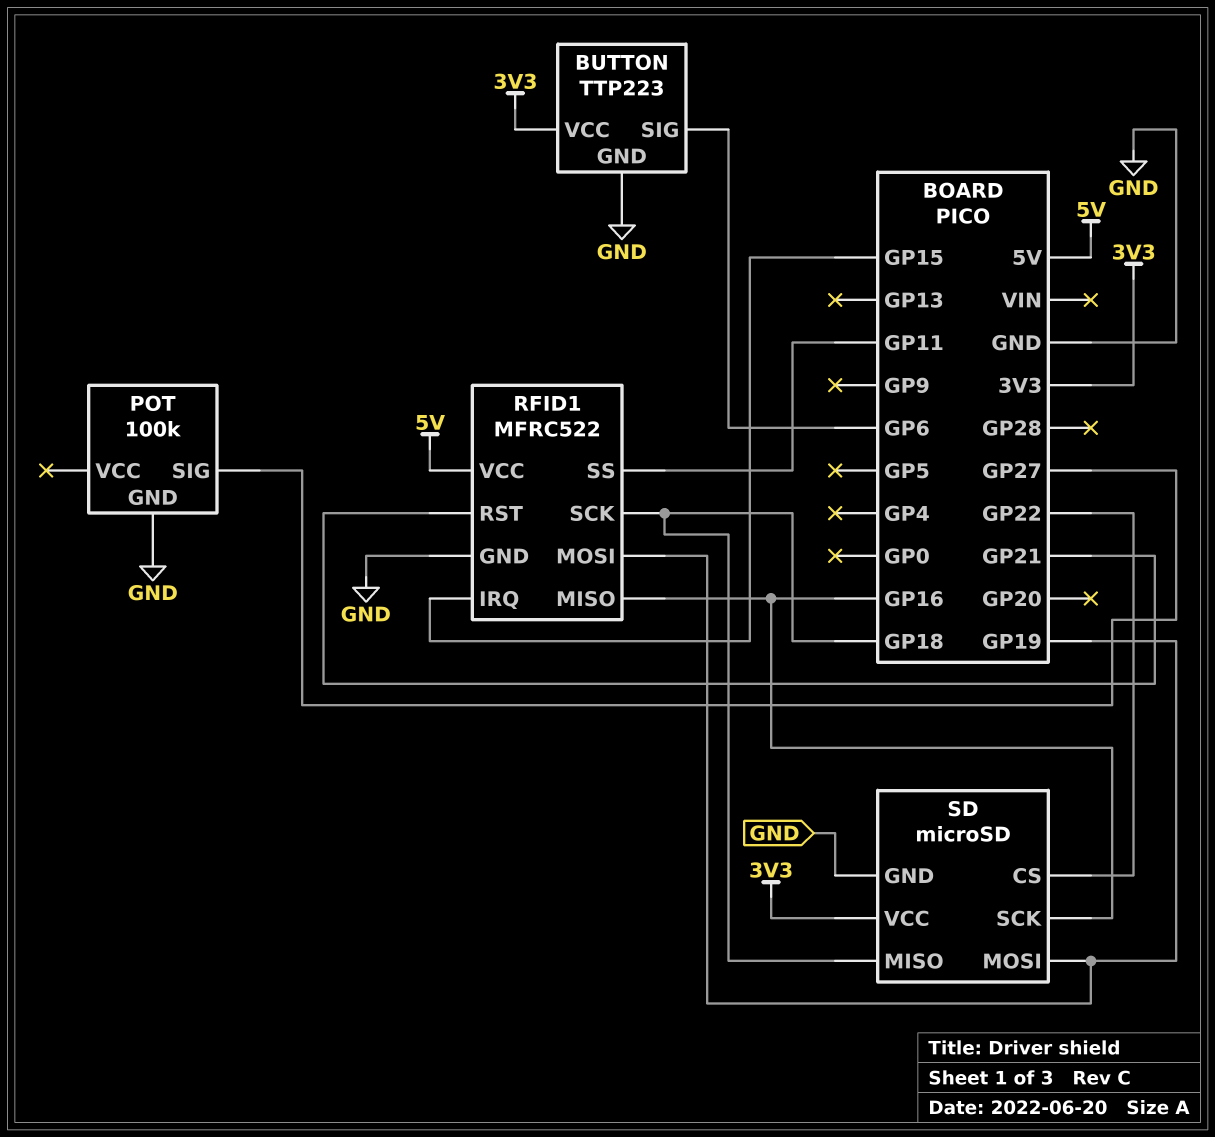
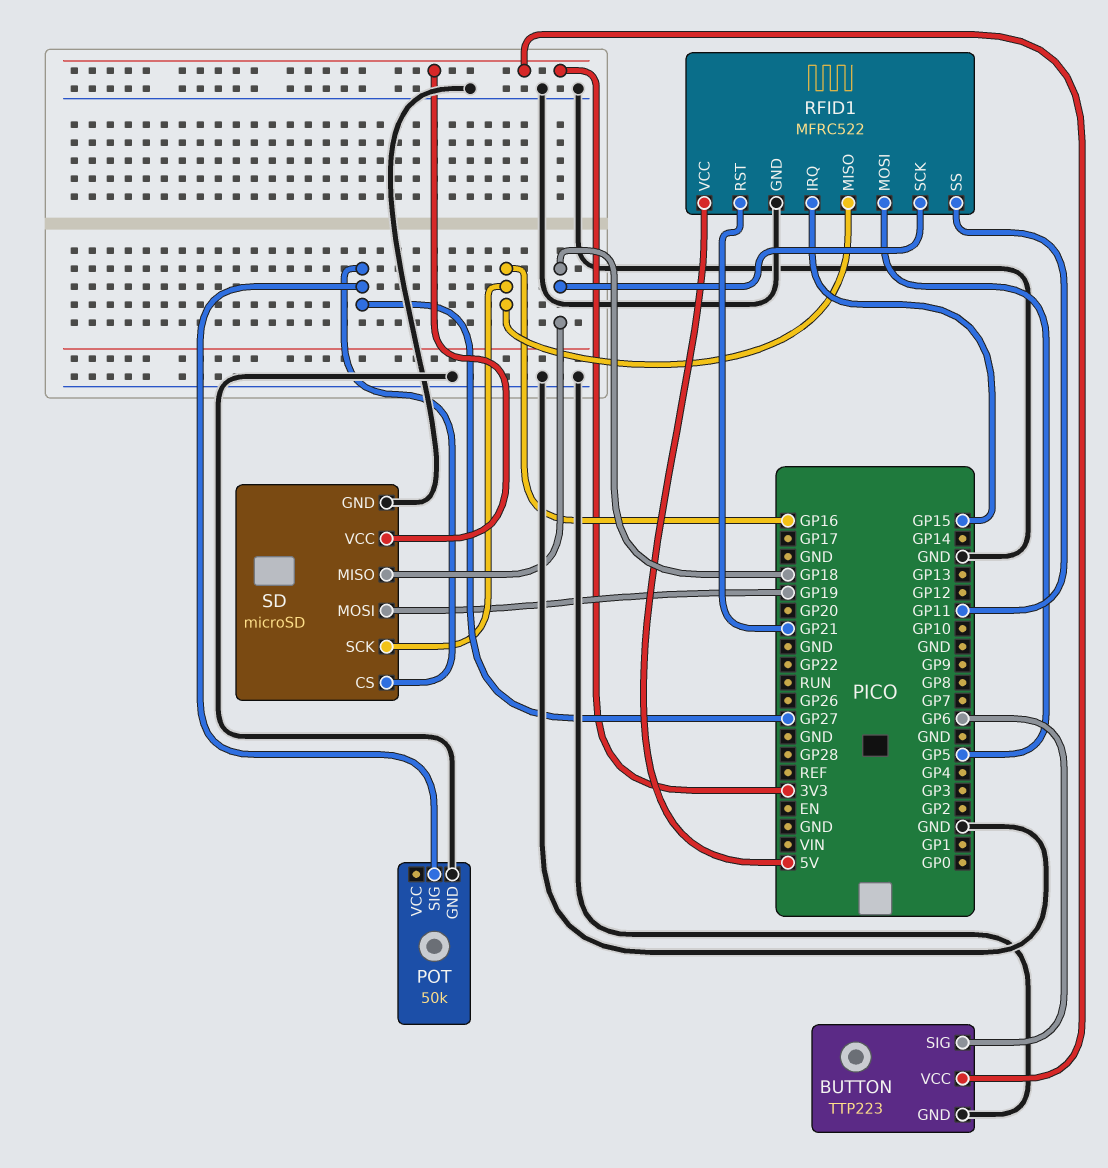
POT: 100k -> 50k
RFID1 pin MOSI: GP19 -> GP5
SD pin CS: GP22 -> GP27

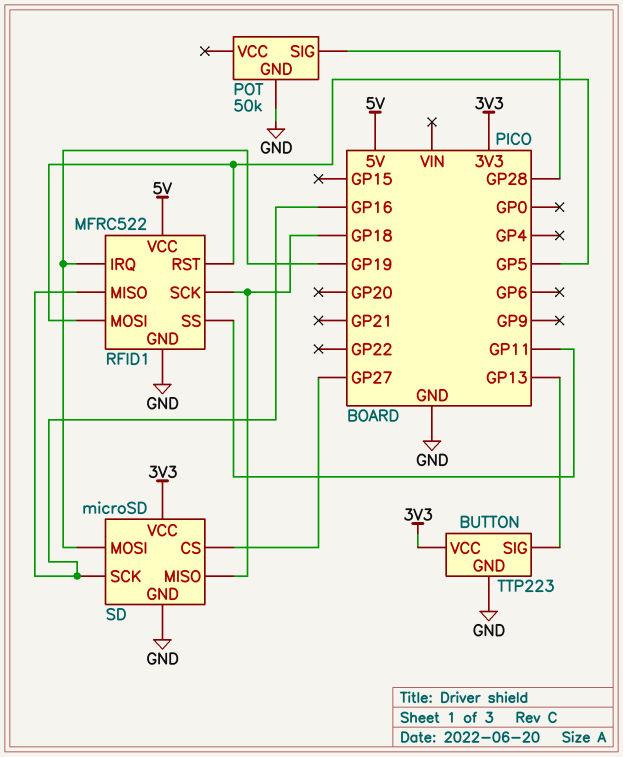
BUTTON pin SIG: GP6 -> GP13
POT pin SIG: GP27 -> GP28
RFID1 pin IRQ: GP15 -> GP19
RFID1 pin RST: GP21 -> GP5

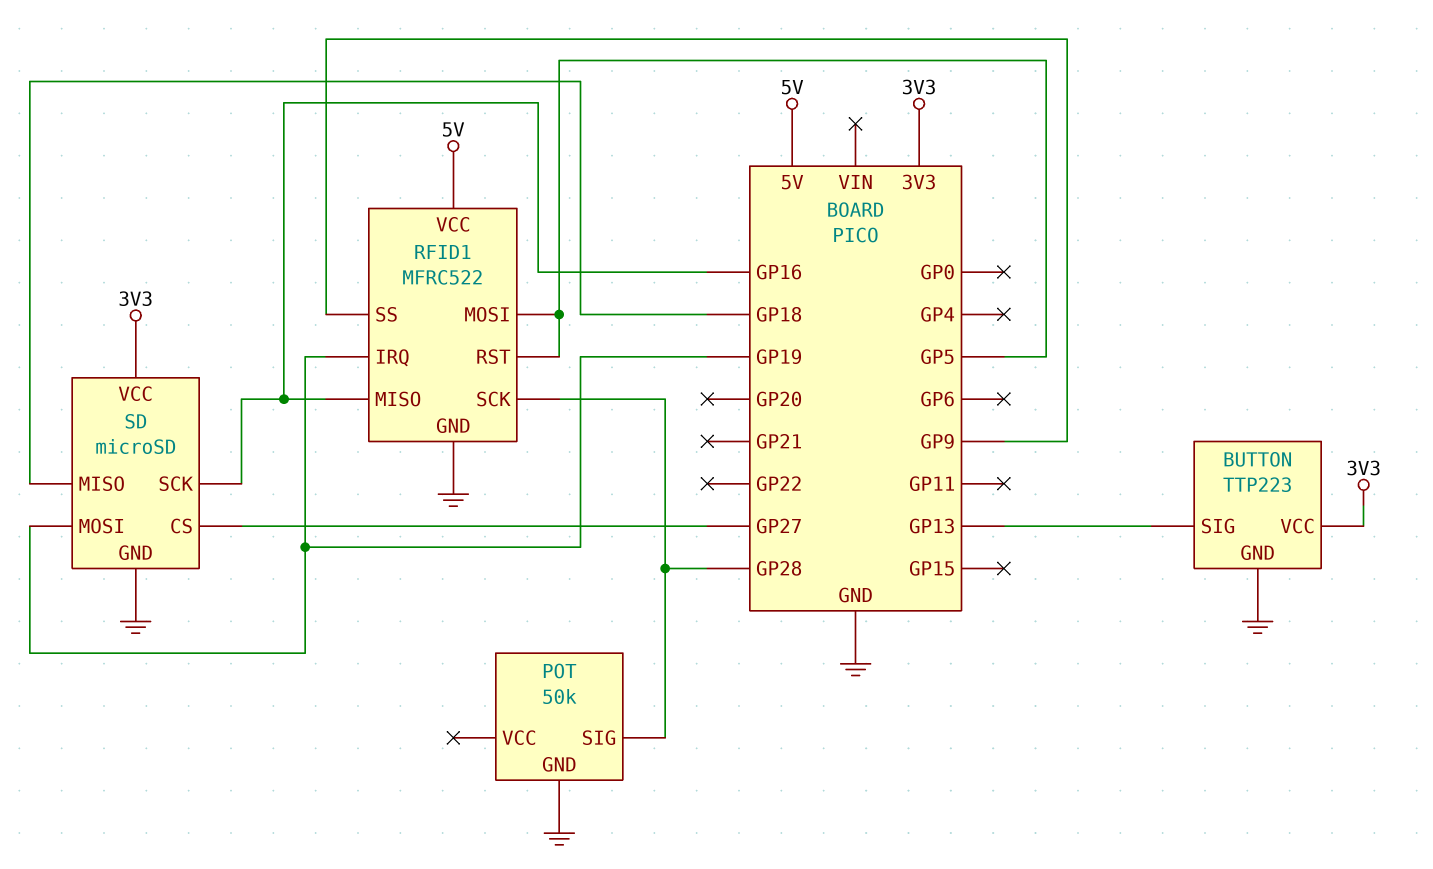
RFID1 pin SCK: GP18 -> GP28
RFID1 pin SS: GP11 -> GP9

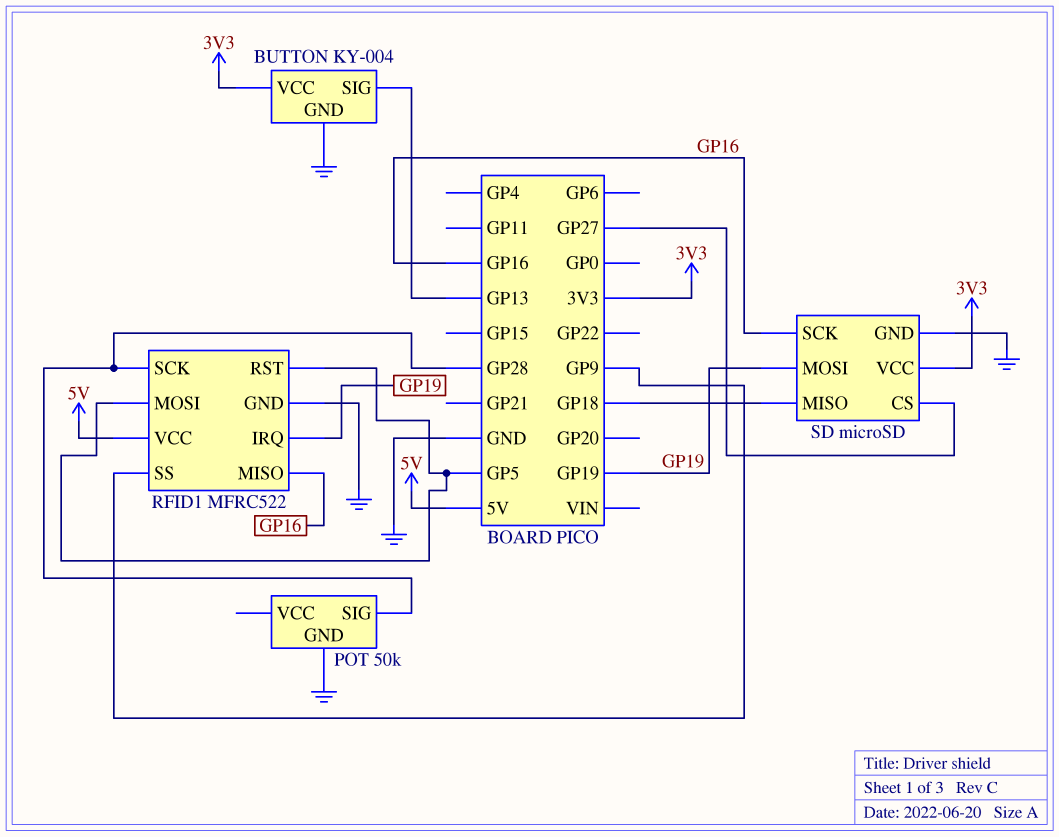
BUTTON: TTP223 -> KY-004

